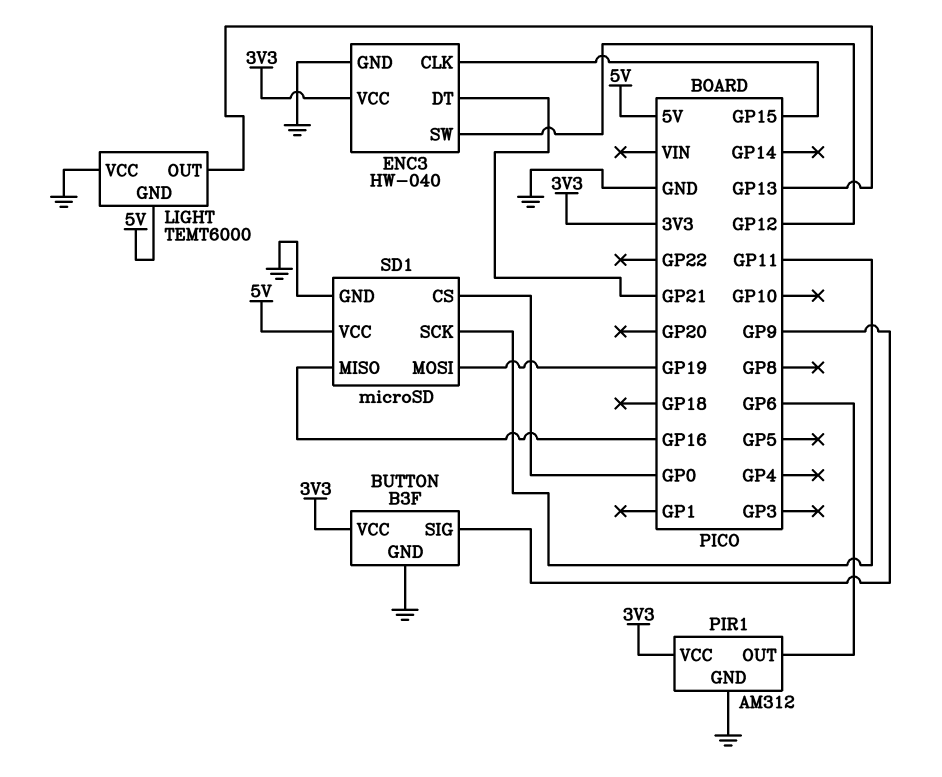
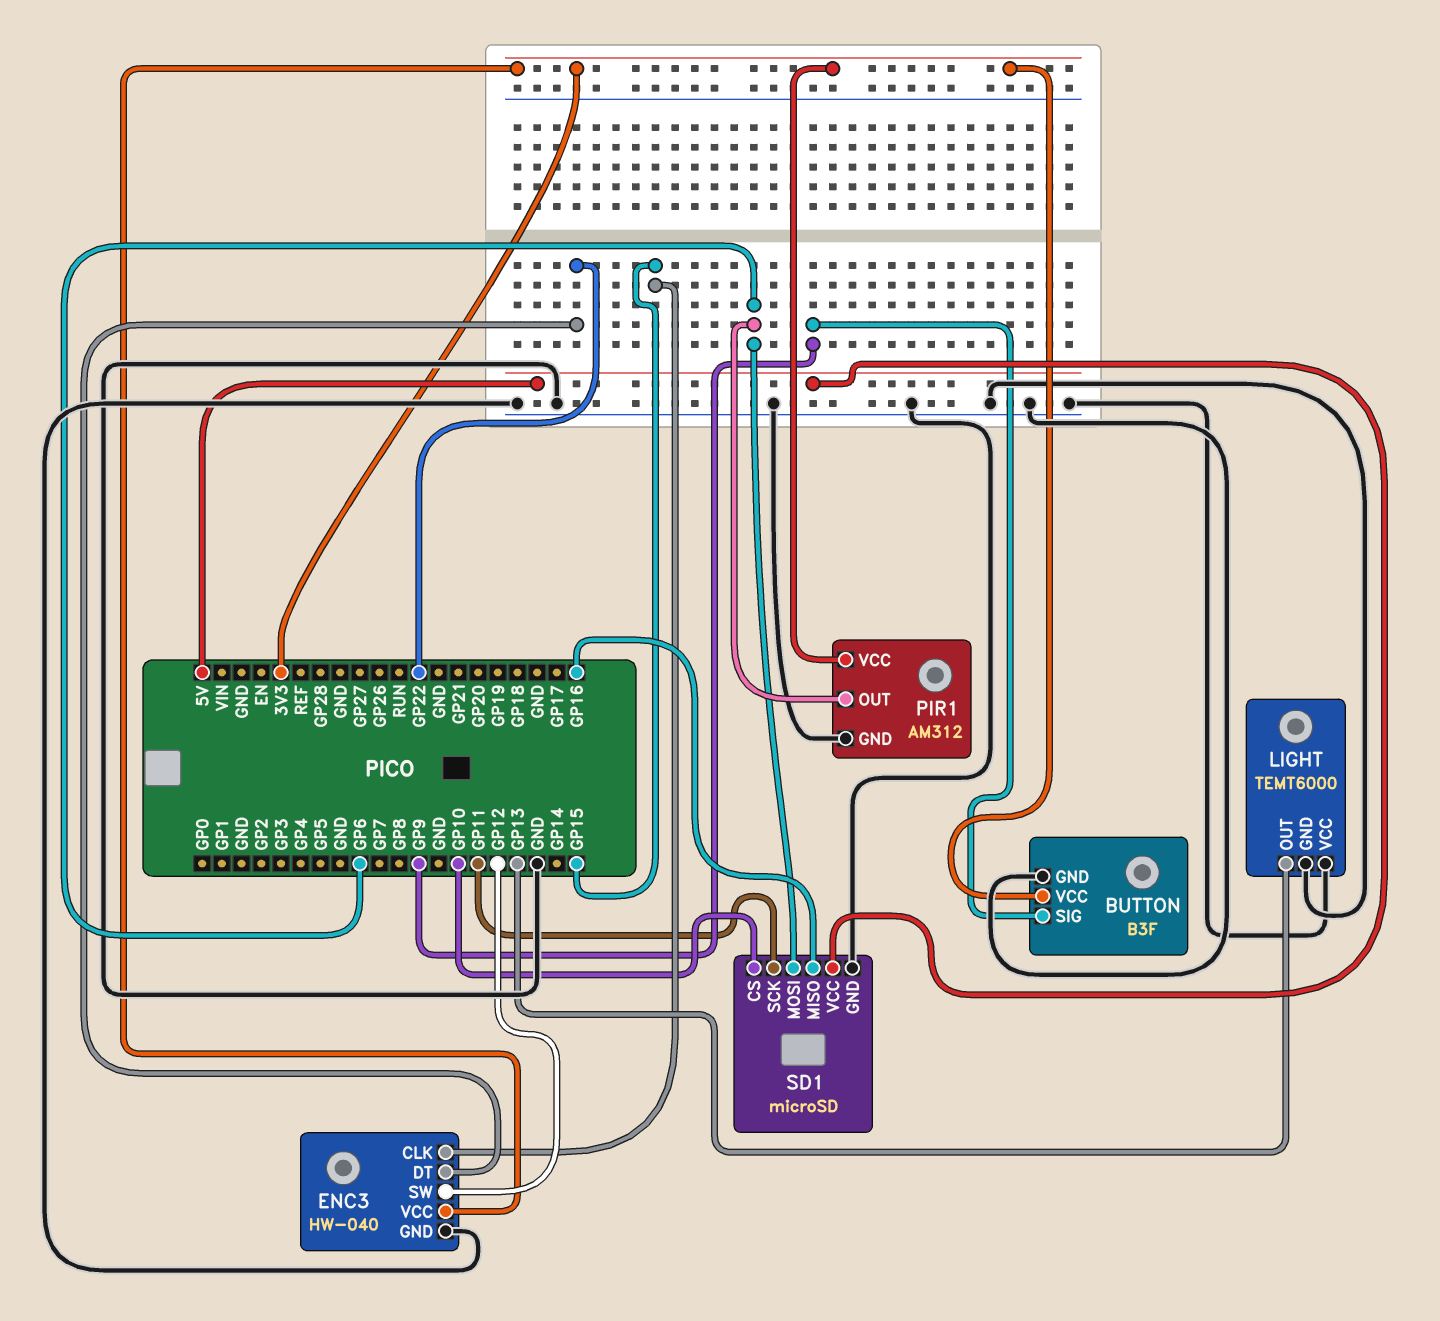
ENC3 pin DT: GP21 -> GP22
LIGHT pin GND: 5V -> GND
SD1 pin CS: GP0 -> GP10
SD1 pin MOSI: GP19 -> GP6

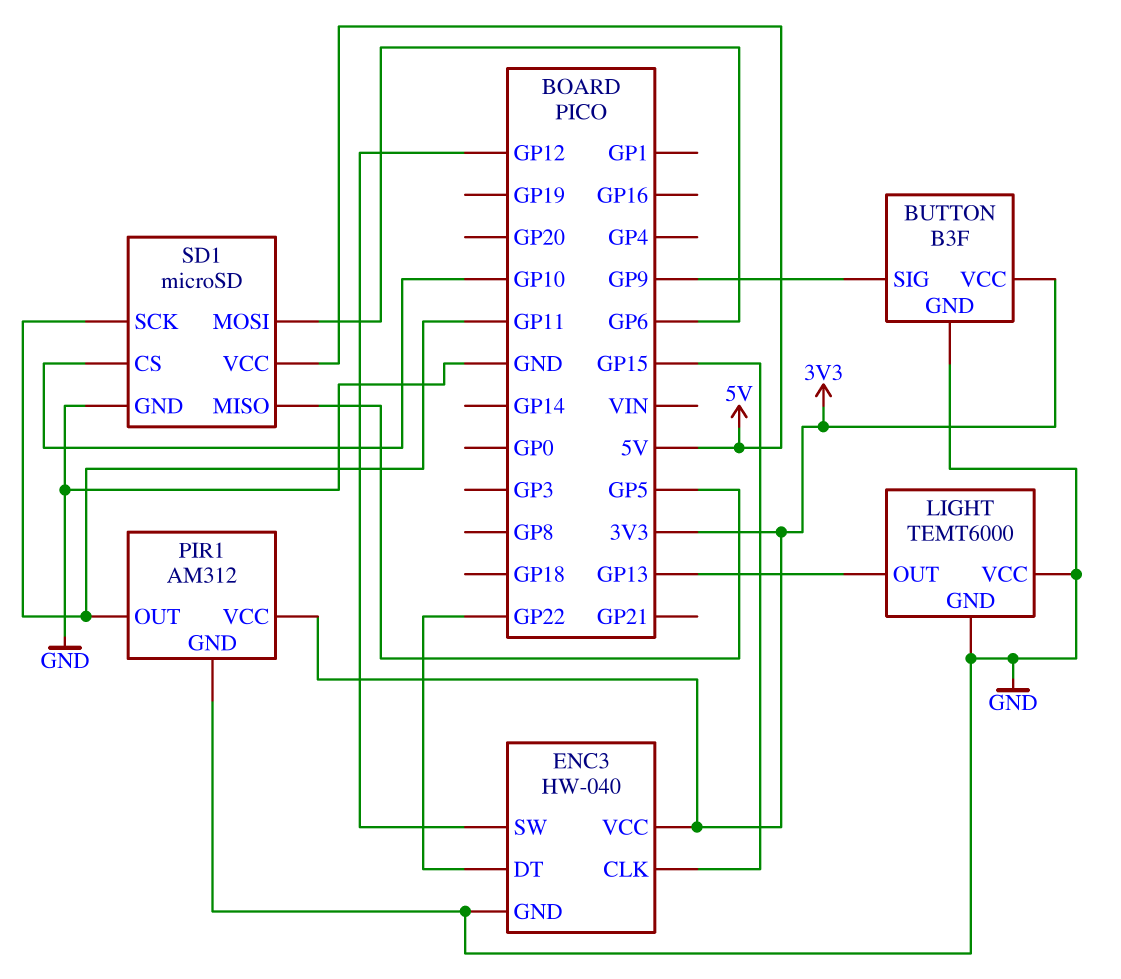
PIR1 pin OUT: GP6 -> GP11
SD1 pin MISO: GP16 -> GP5

